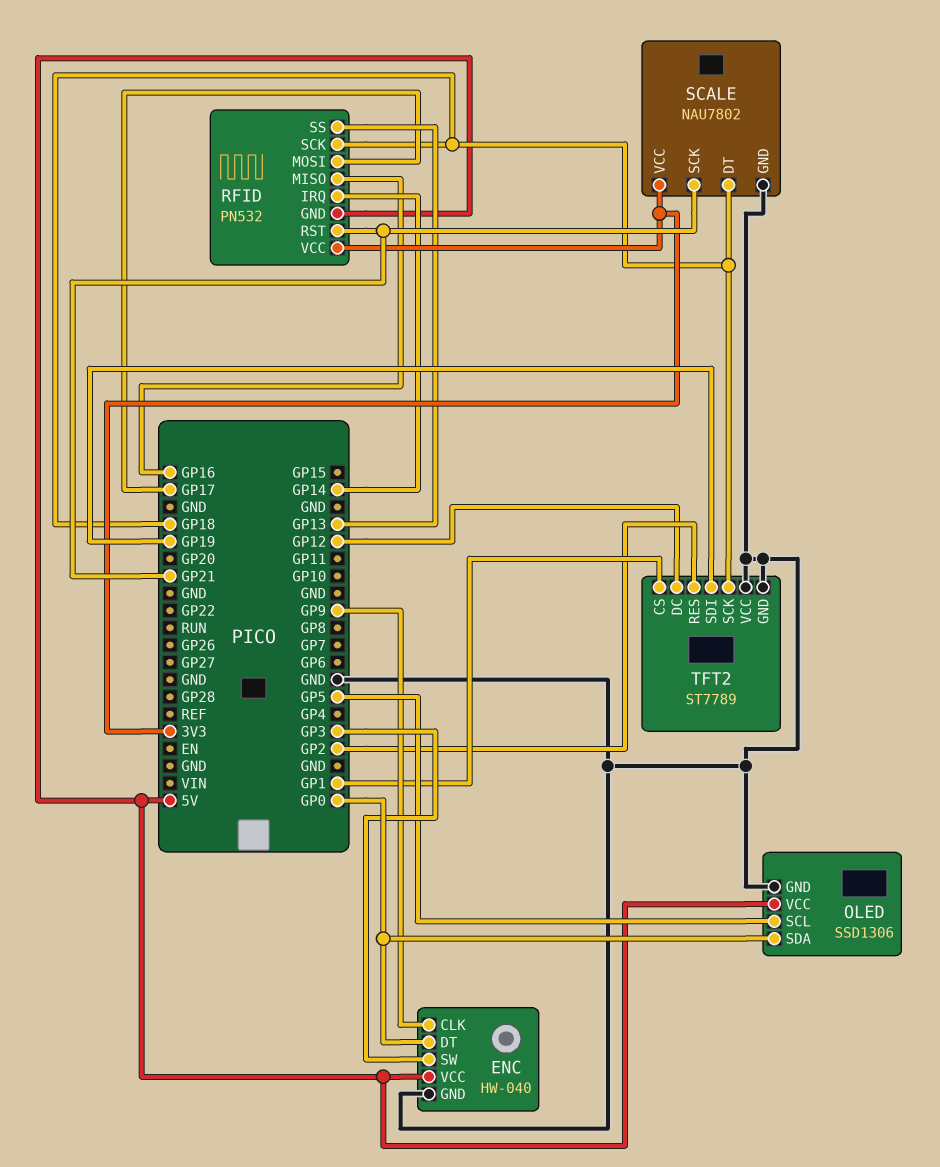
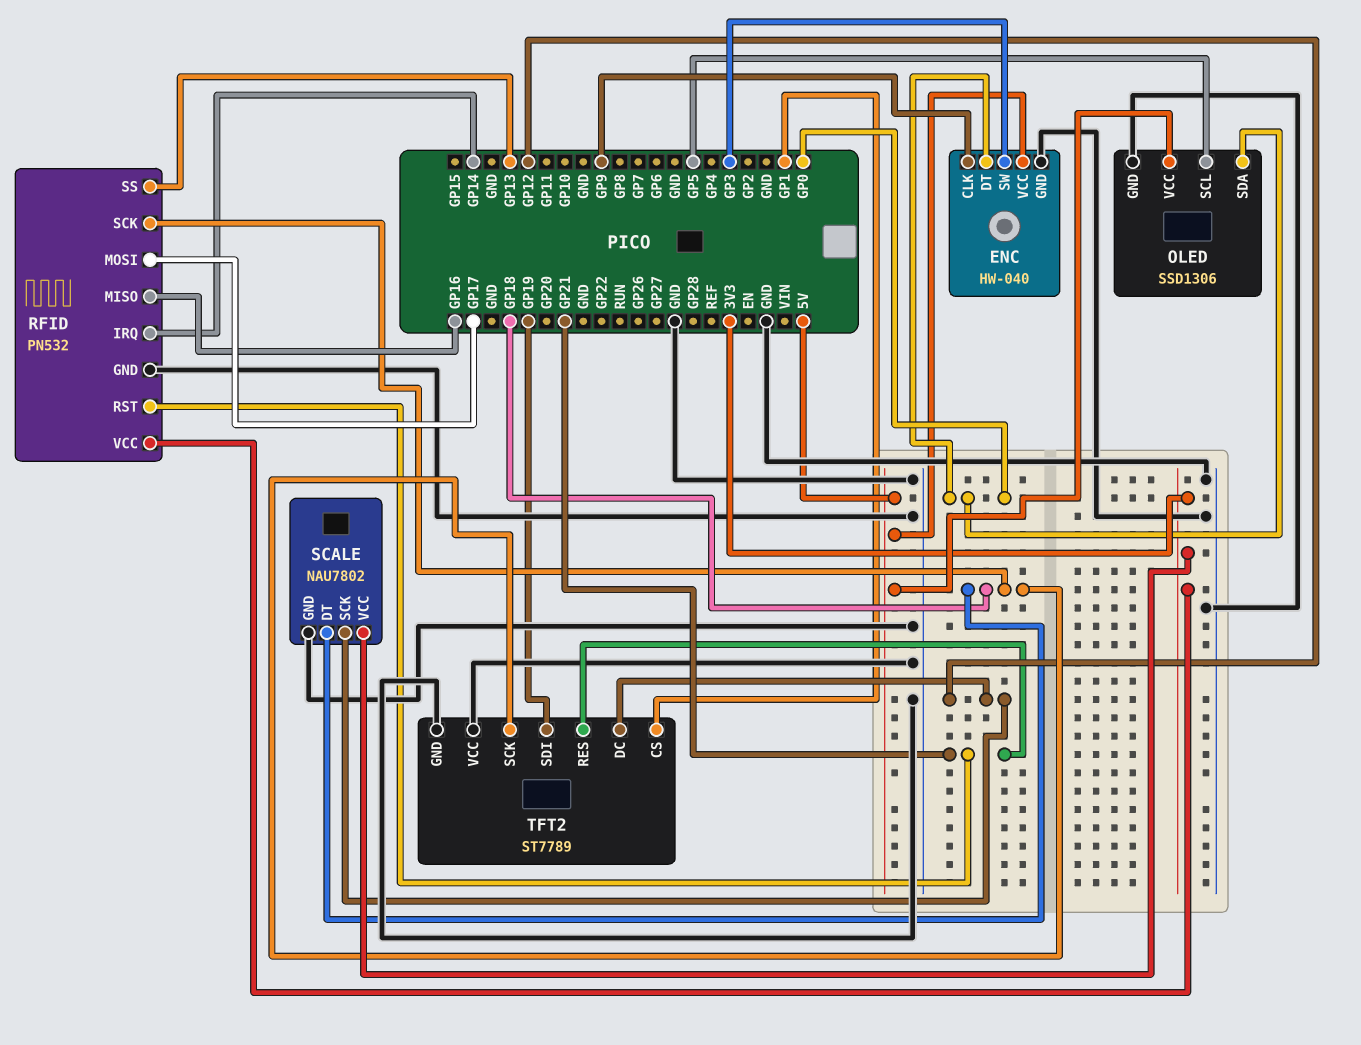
RFID pin GND: 5V -> GND
SCALE pin SCK: GP21 -> GP12
TFT2 pin RES: GP2 -> GP21

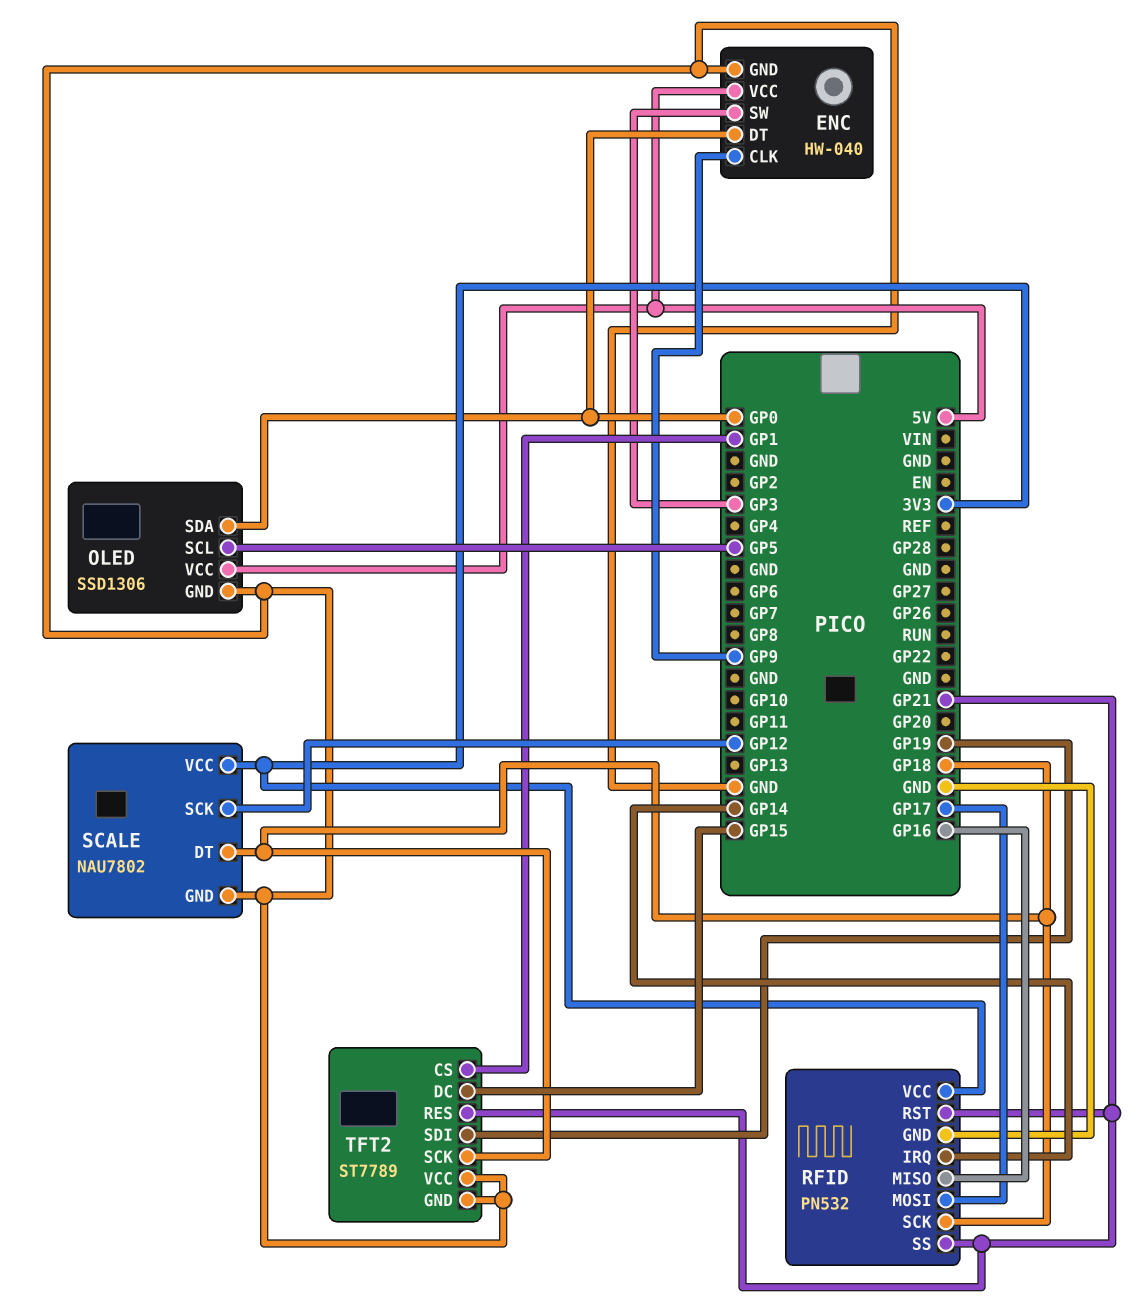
RFID pin SS: GP13 -> GP21
TFT2 pin DC: GP12 -> GP15

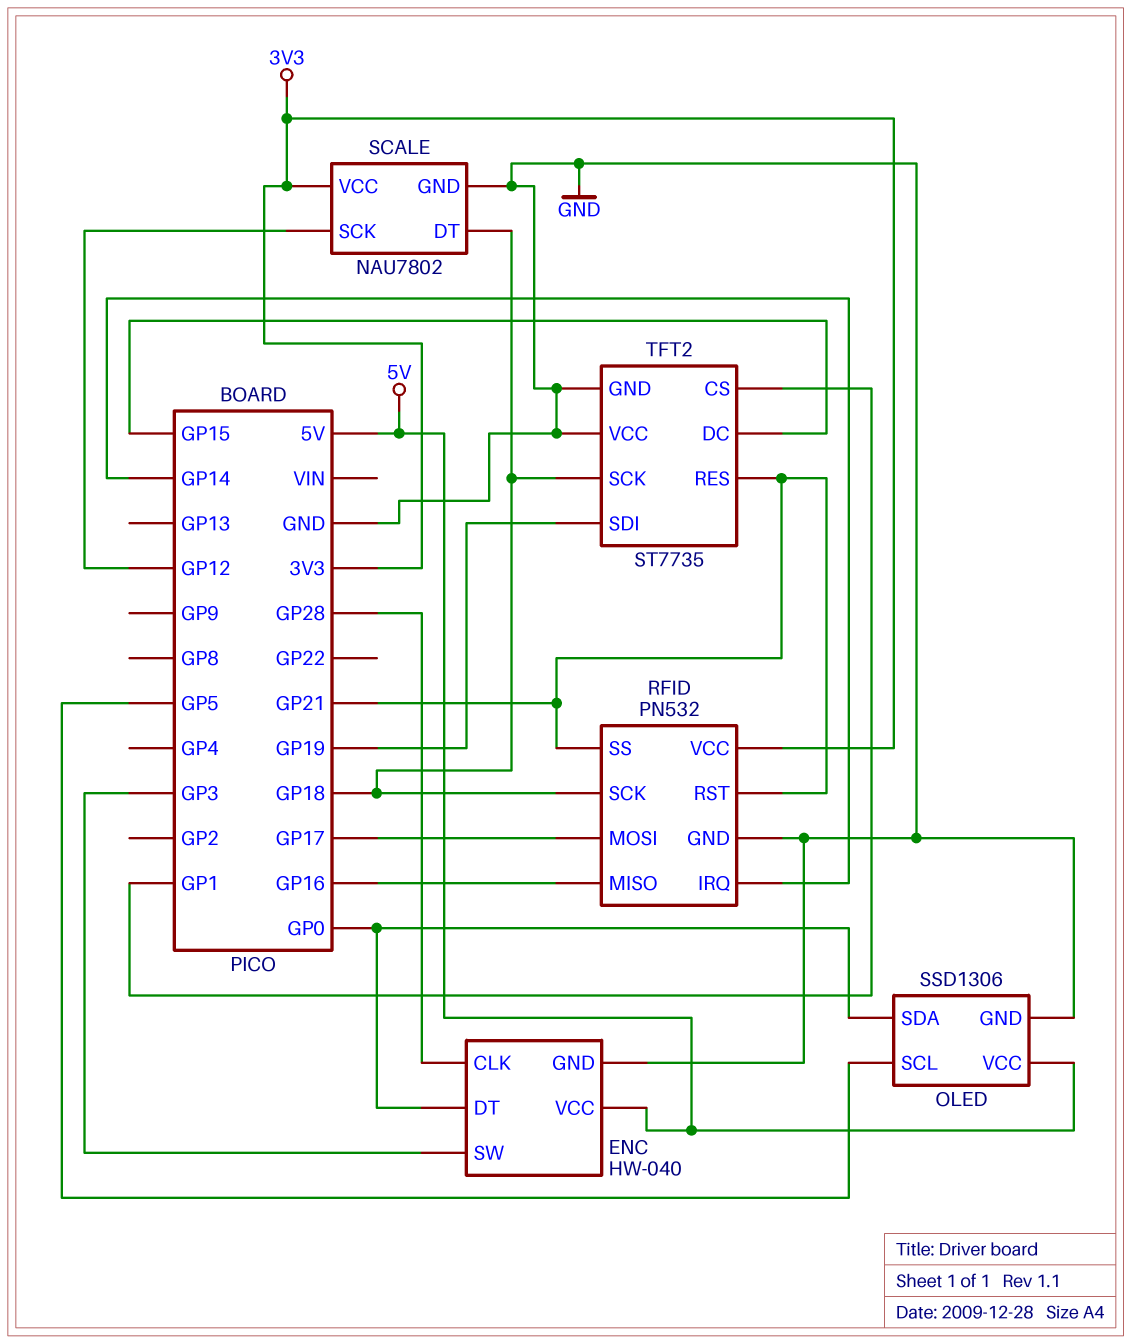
ENC pin CLK: GP9 -> GP28
TFT2: ST7789 -> ST7735

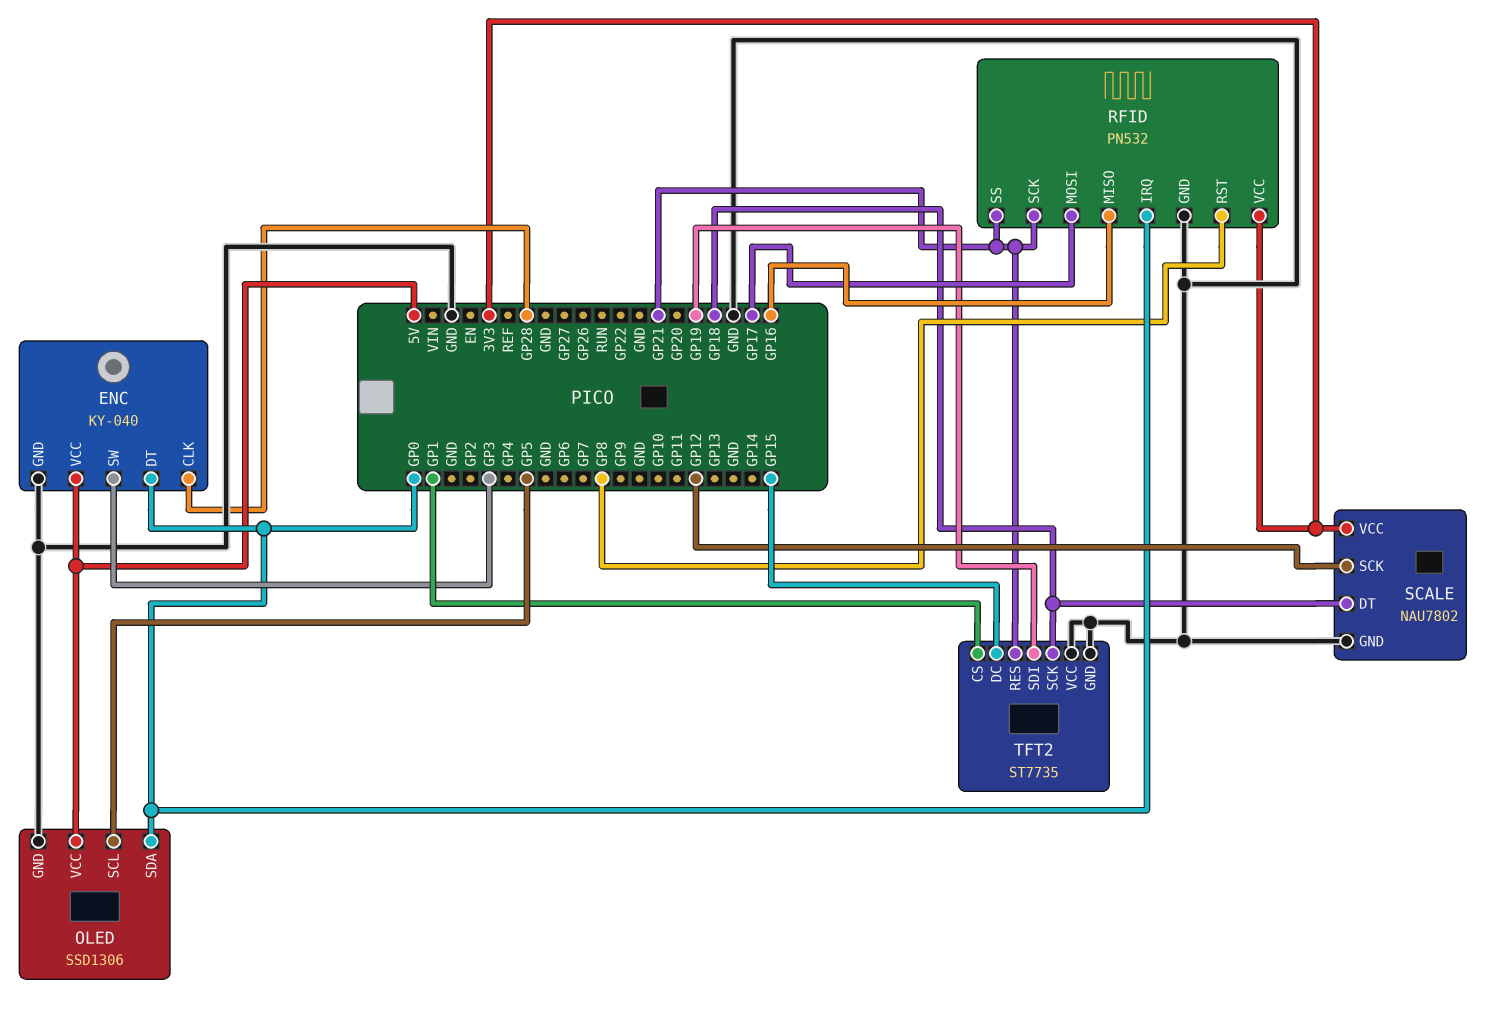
ENC: HW-040 -> KY-040
RFID pin IRQ: GP14 -> GP0
RFID pin RST: GP21 -> GP8
RFID pin SCK: GP18 -> GP21

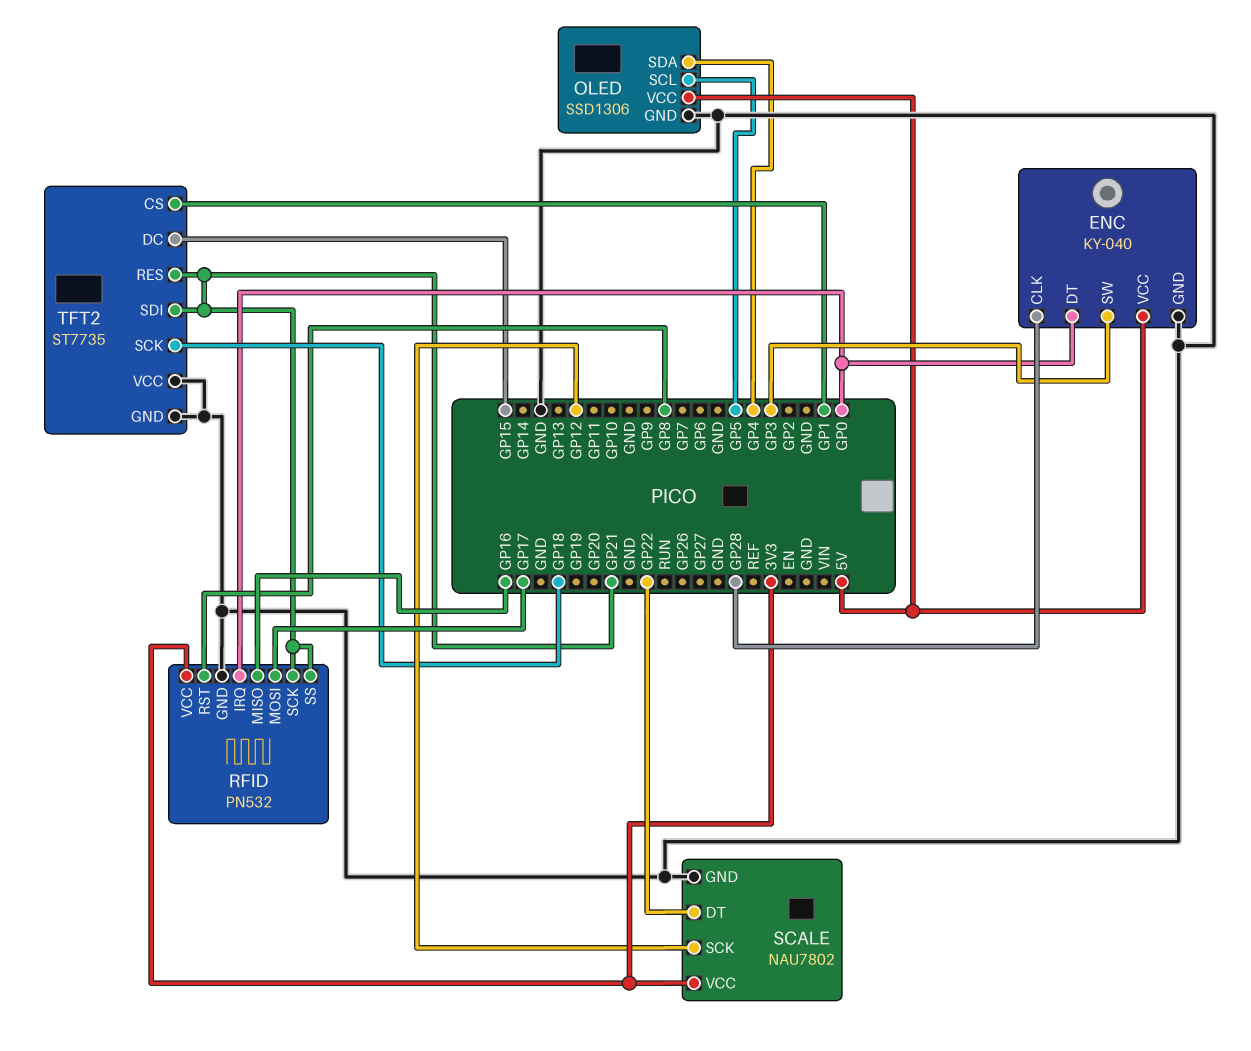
OLED pin SDA: GP0 -> GP4
SCALE pin DT: GP18 -> GP22
TFT2 pin SDI: GP19 -> GP21

